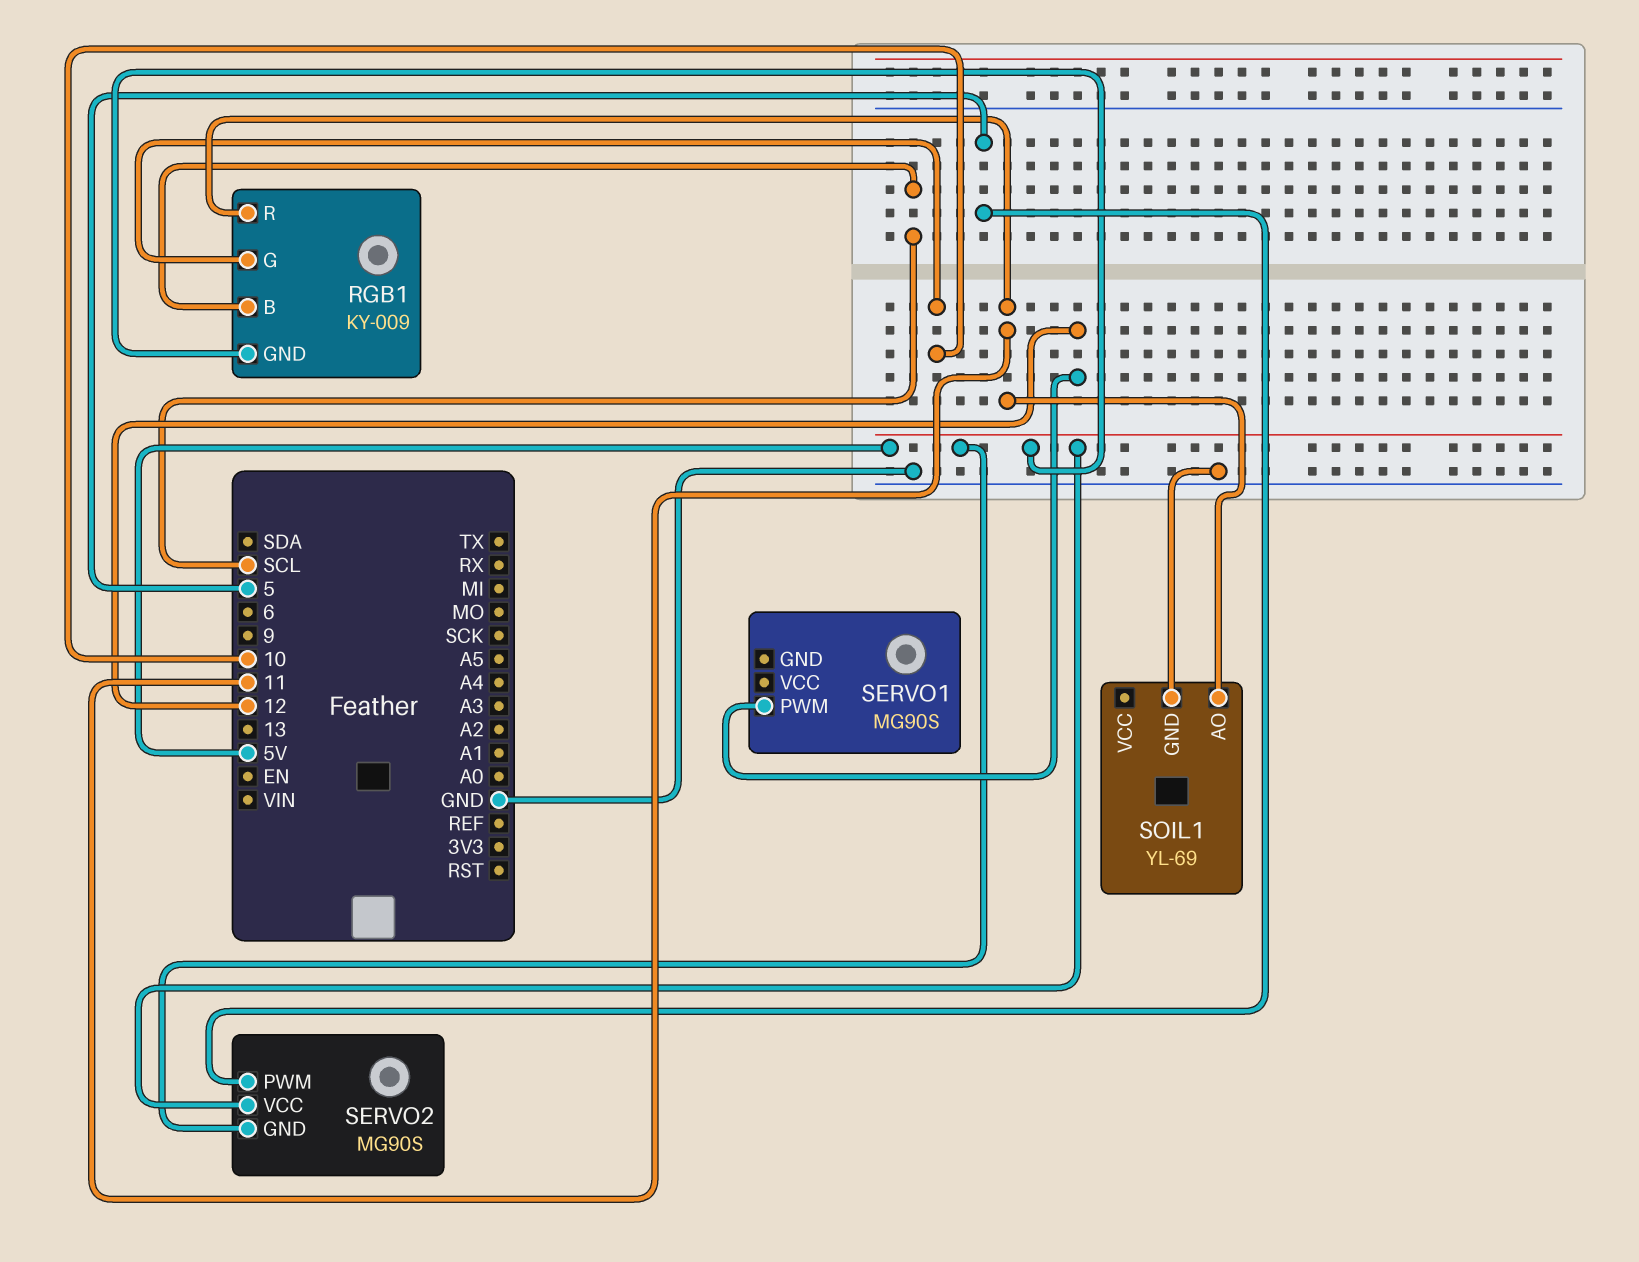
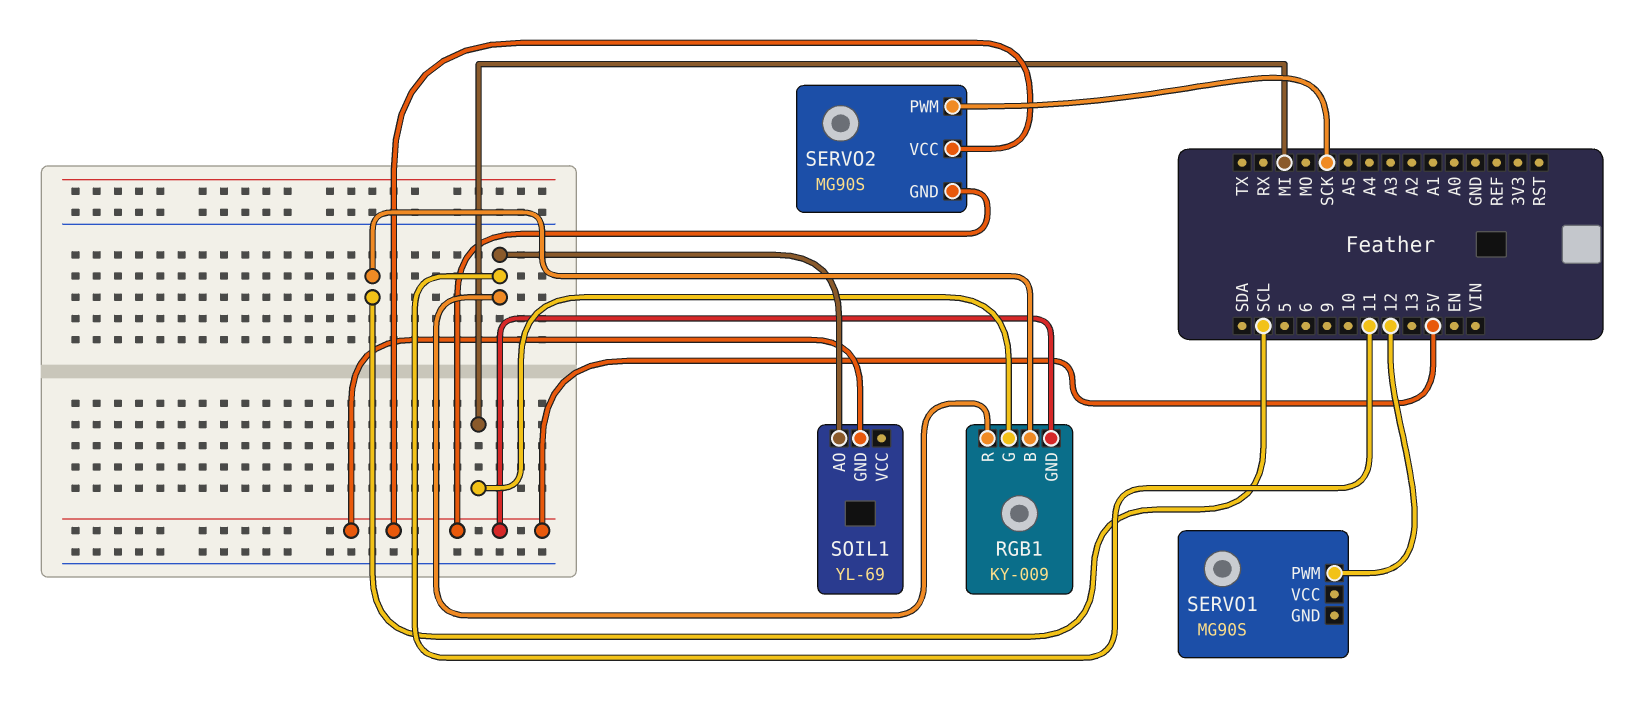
RGB1 pin G: 10 -> MI
SERVO2 pin PWM: 5 -> SCK
SOIL1 pin GND: GND -> 5V

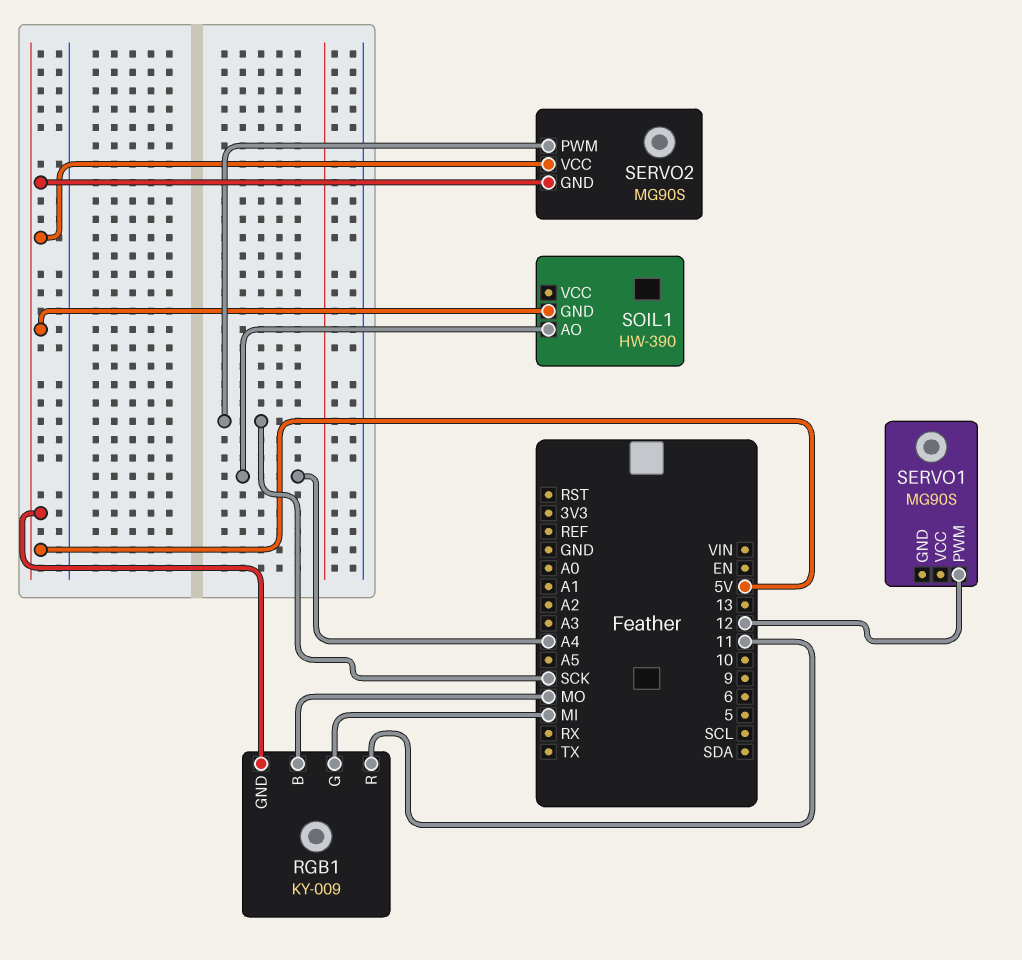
RGB1 pin B: SCL -> MO
SOIL1: YL-69 -> HW-390
SOIL1 pin AO: 11 -> A4

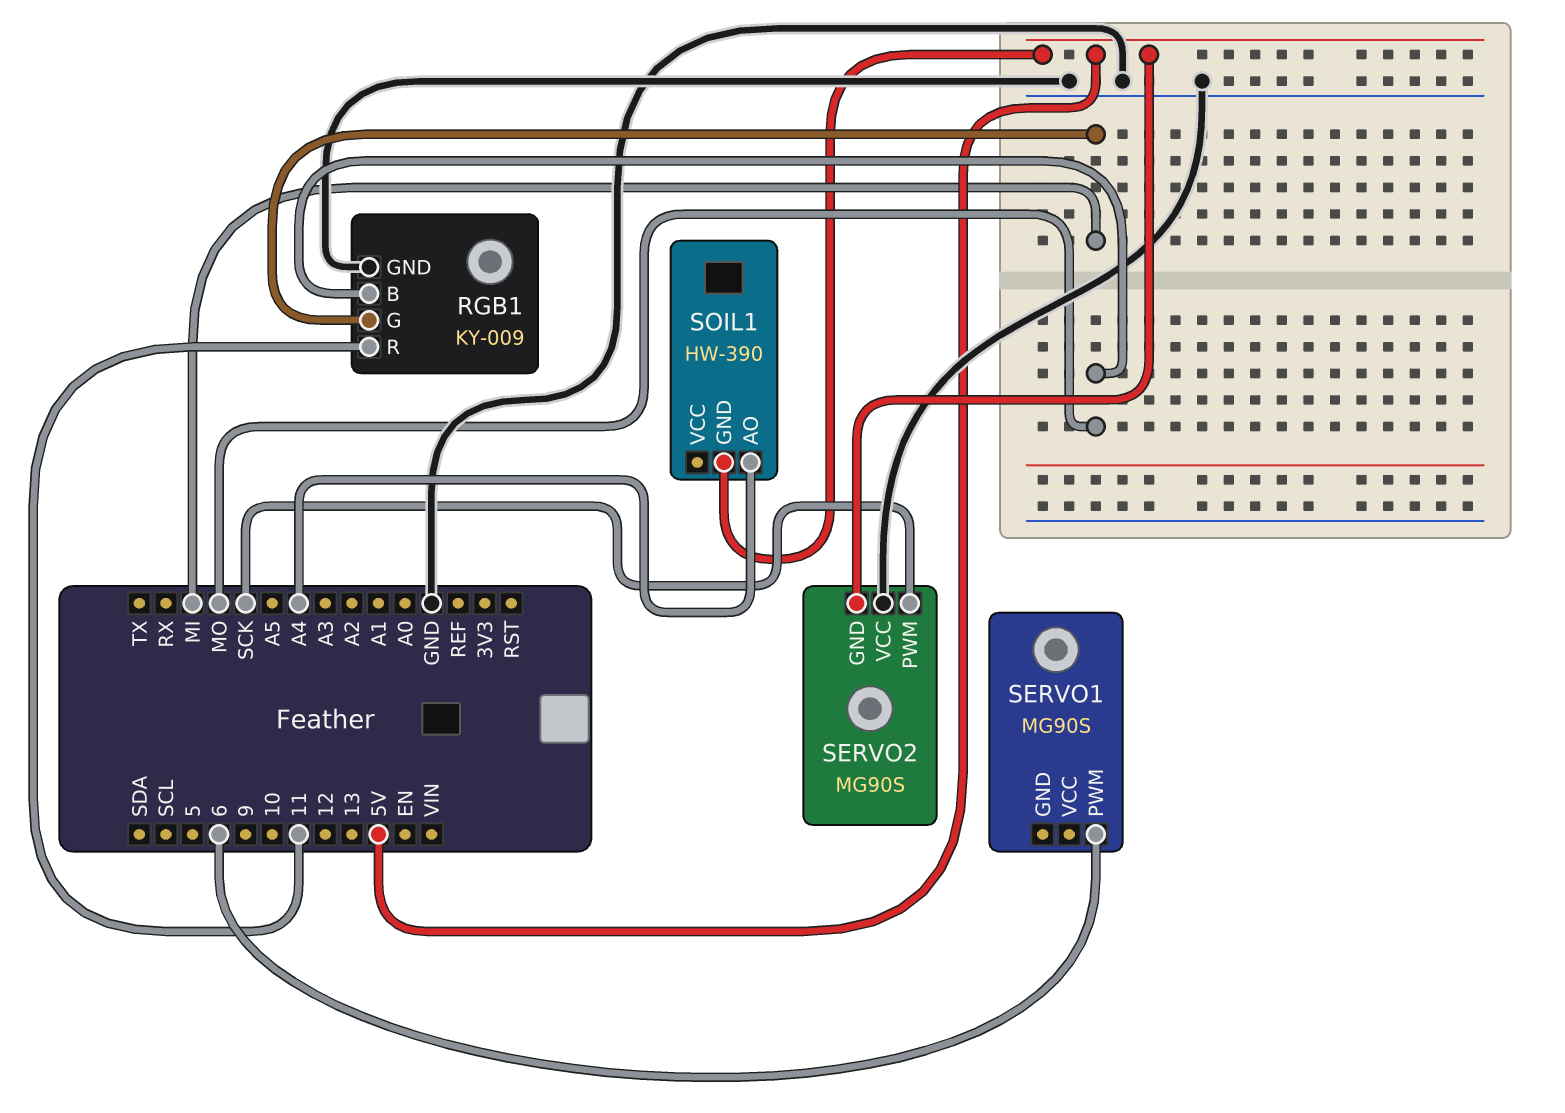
RGB1 pin GND: 5V -> GND
SERVO1 pin PWM: 12 -> 6
SERVO2 pin VCC: 5V -> GND

